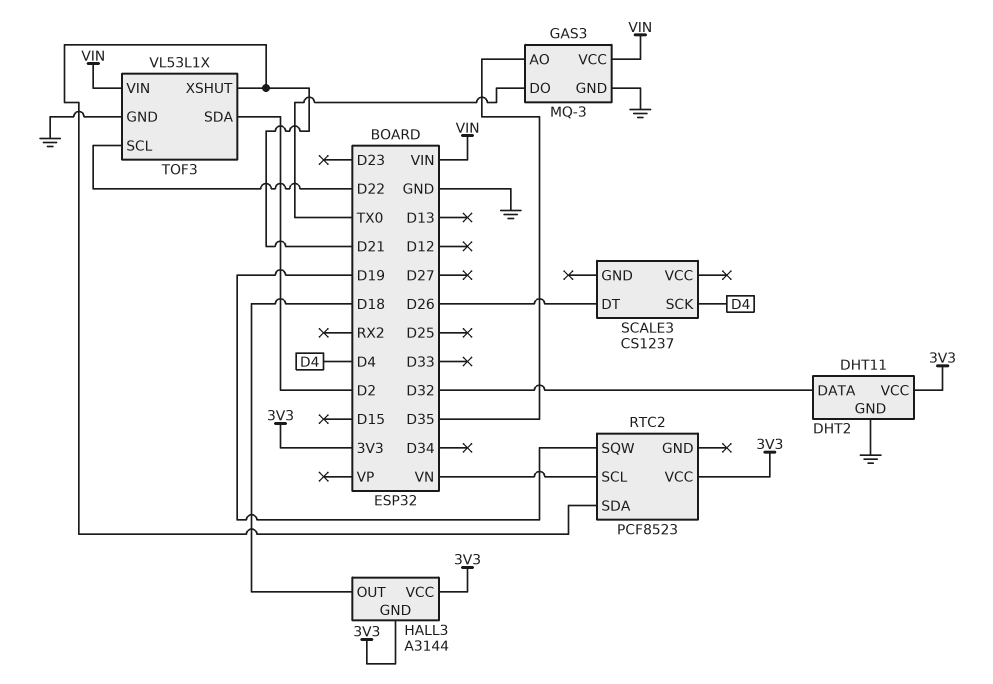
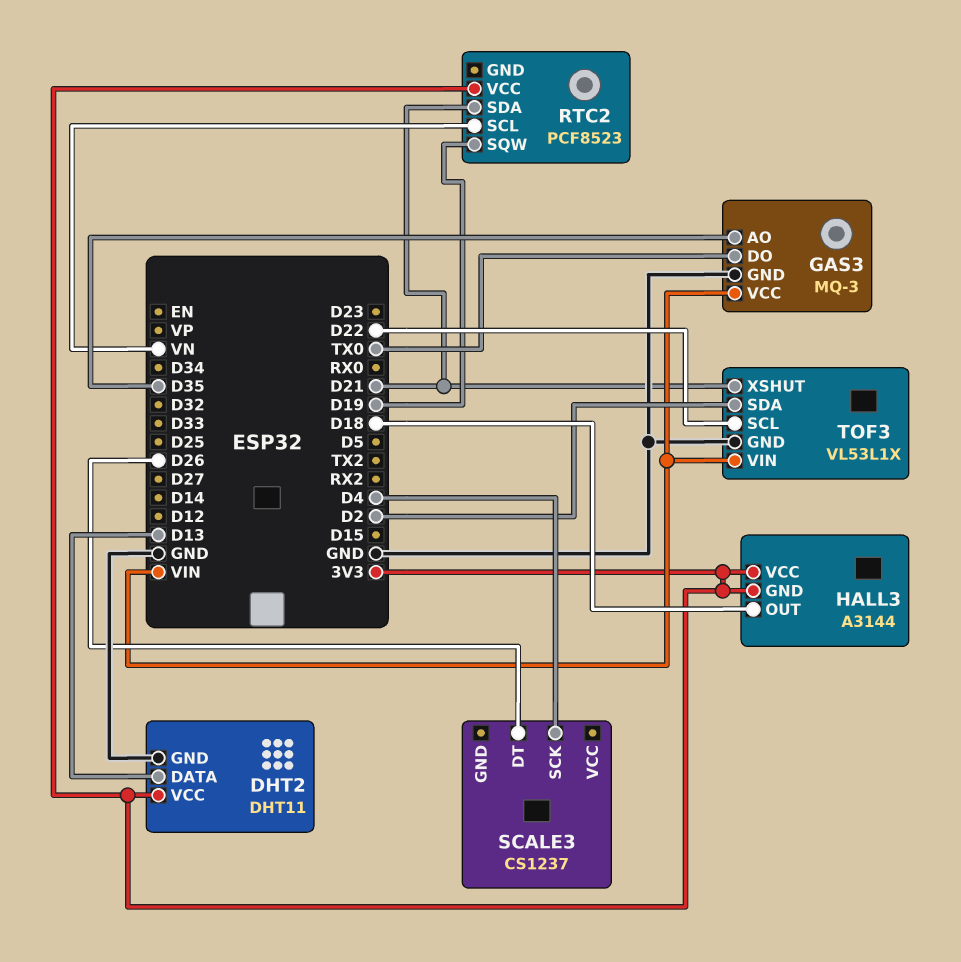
DHT2 pin DATA: D32 -> D13

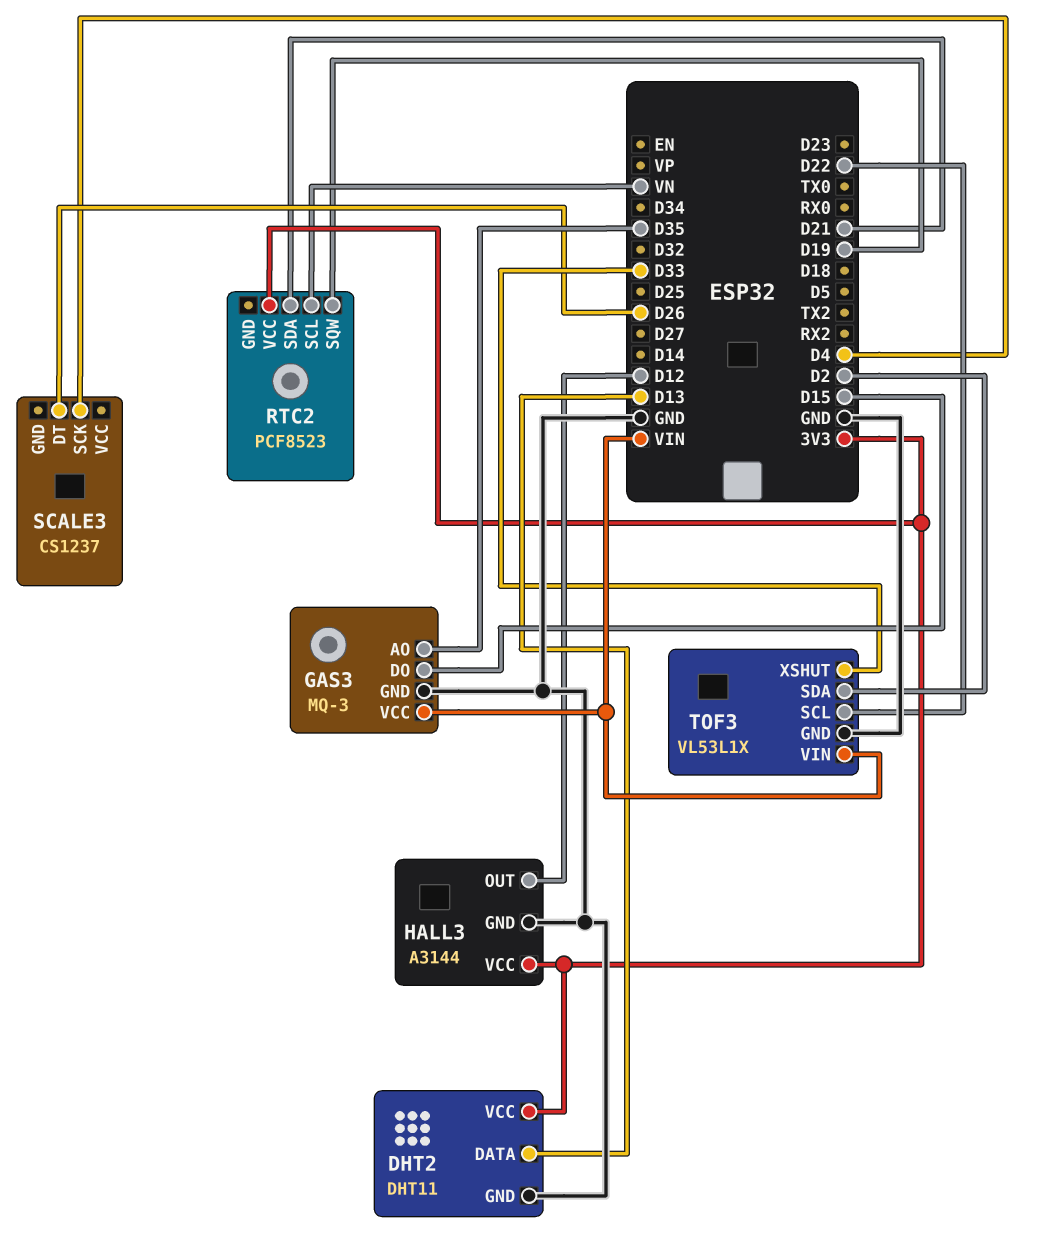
GAS3 pin DO: TX0 -> D15
HALL3 pin GND: 3V3 -> GND
HALL3 pin OUT: D18 -> D12
TOF3 pin XSHUT: D21 -> D33

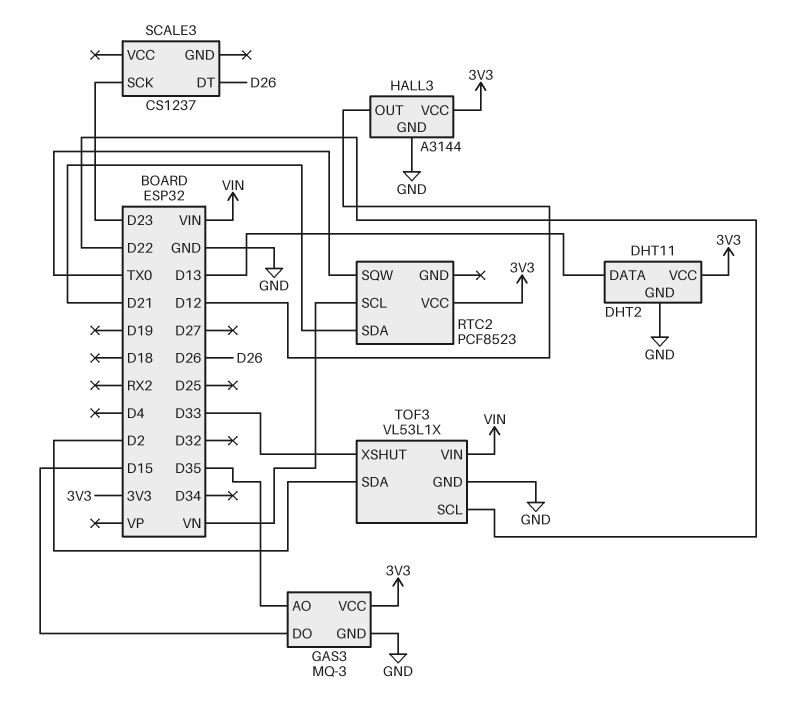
GAS3 pin VCC: VIN -> 3V3
RTC2 pin SQW: D19 -> TX0
SCALE3 pin SCK: D4 -> D23

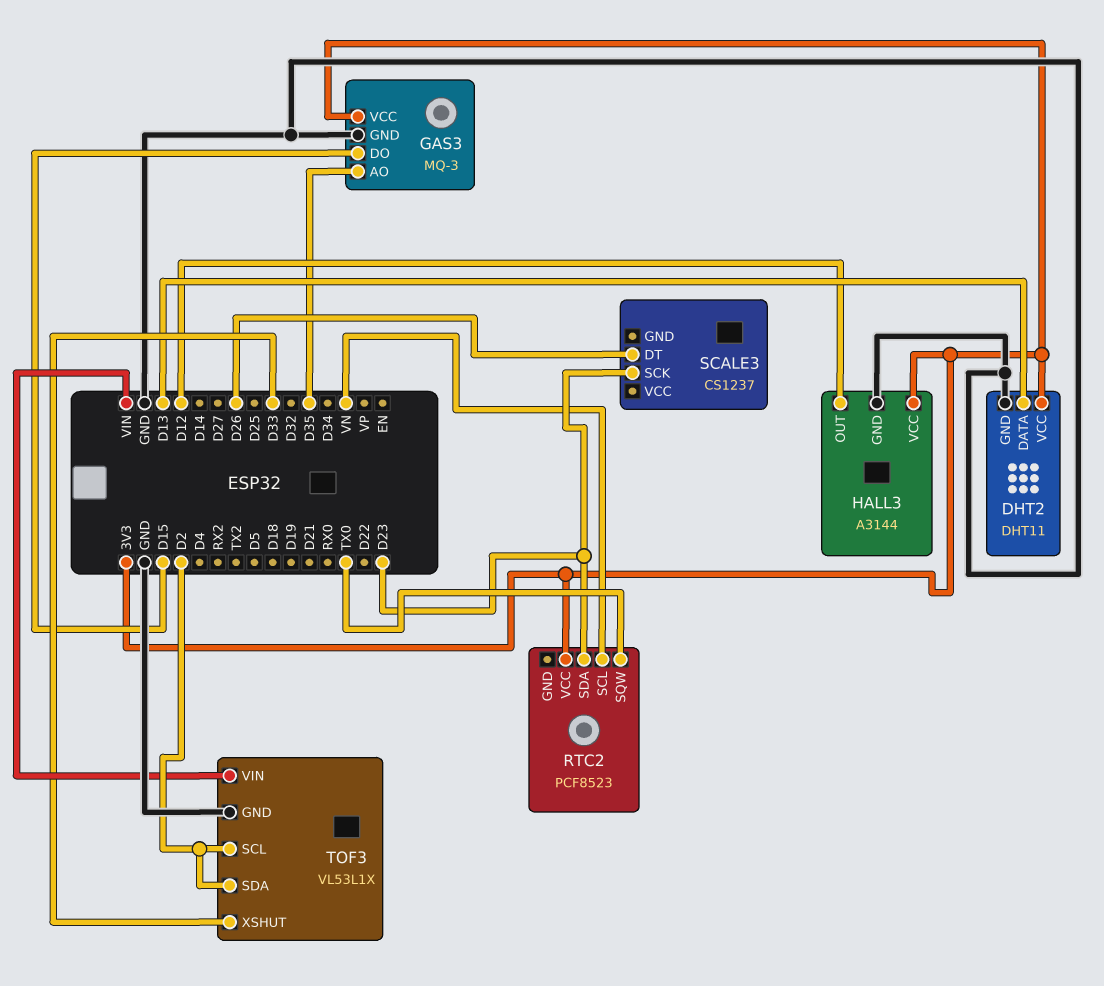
RTC2 pin SDA: D21 -> D23
TOF3 pin SCL: D22 -> D2

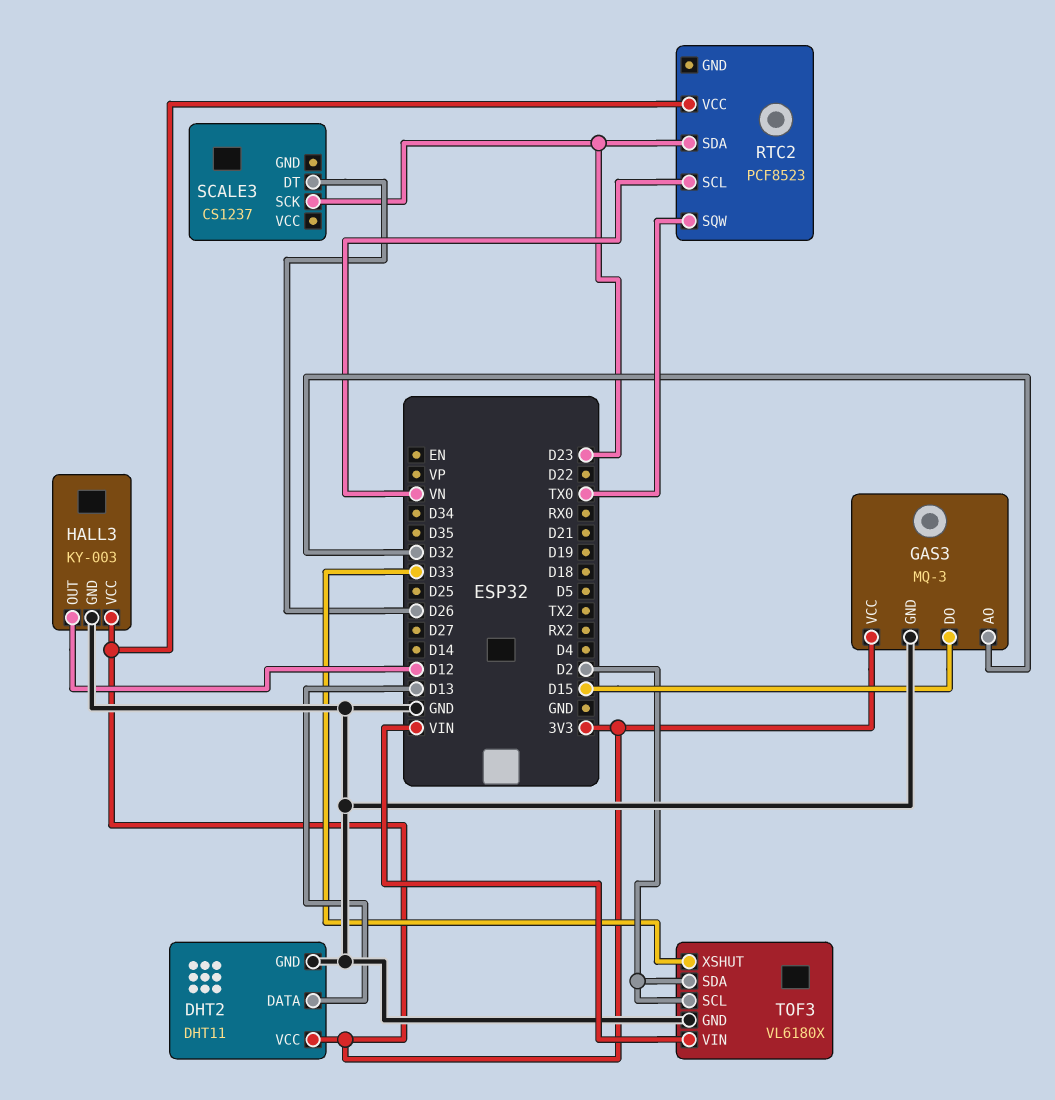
GAS3 pin AO: D35 -> D32
HALL3: A3144 -> KY-003
TOF3: VL53L1X -> VL6180X

